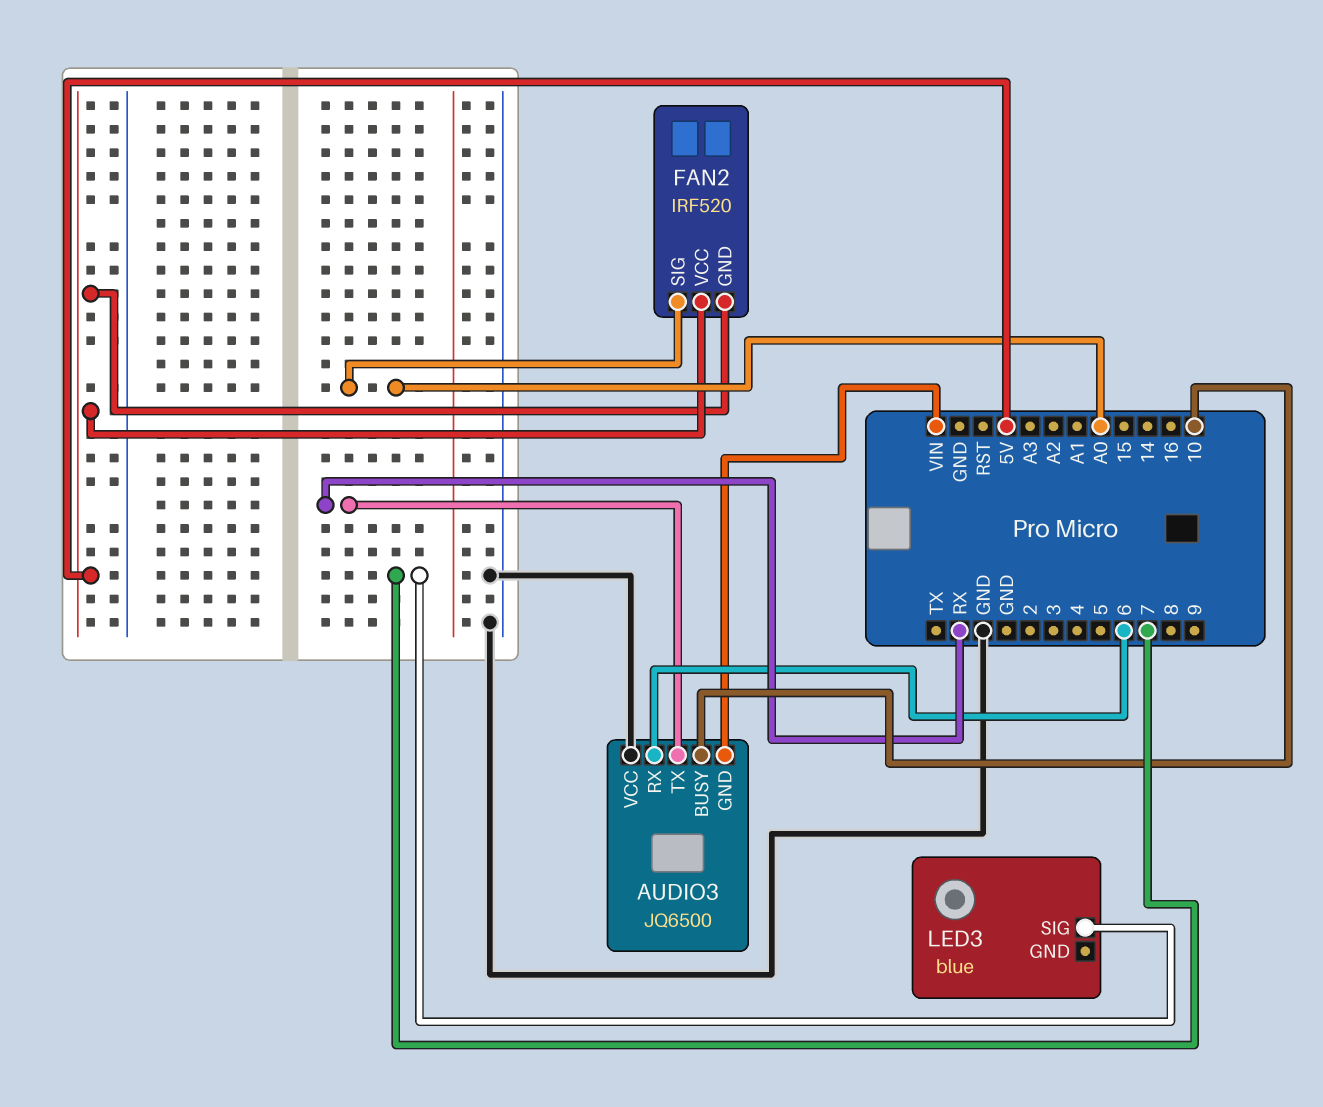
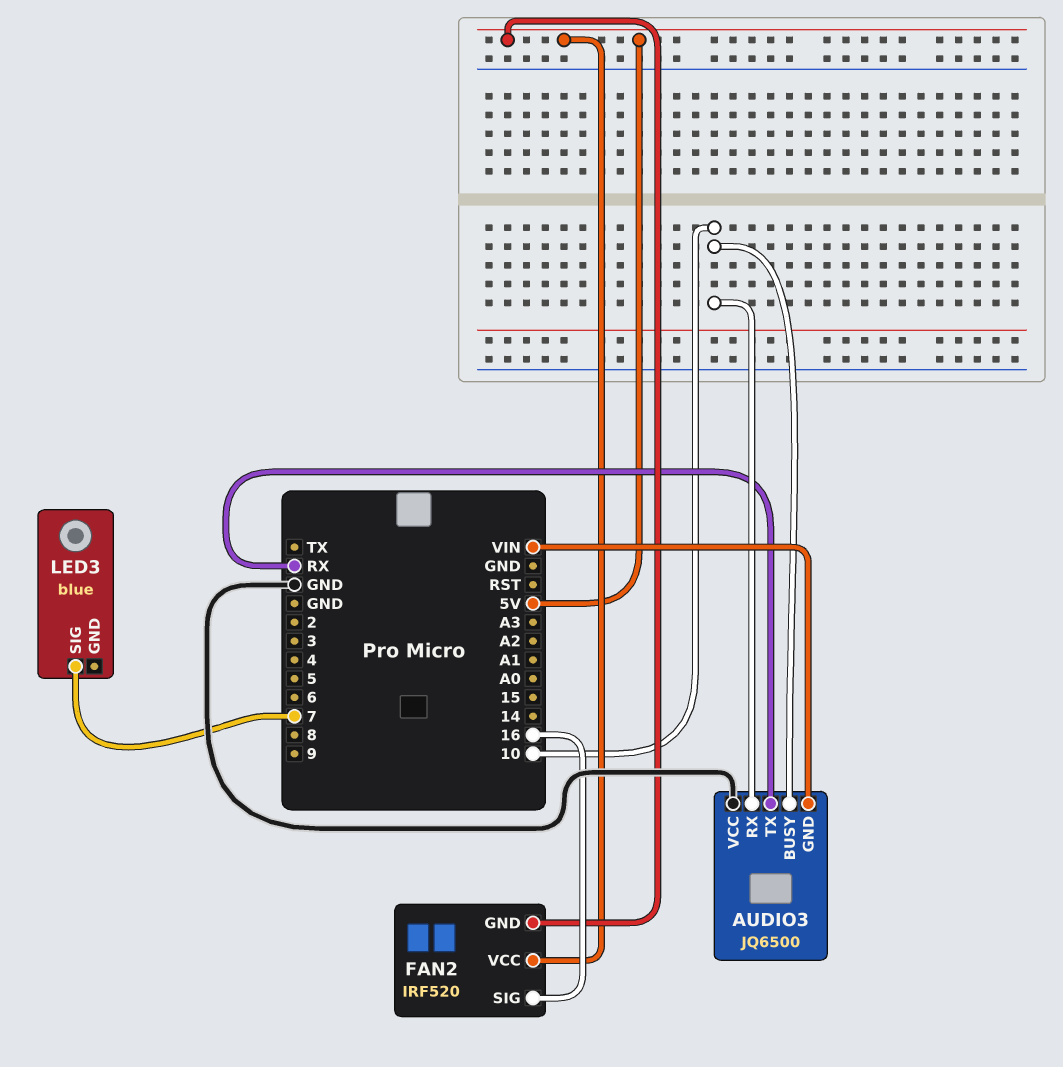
AUDIO3 pin RX: 6 -> 10
FAN2 pin SIG: A0 -> 16

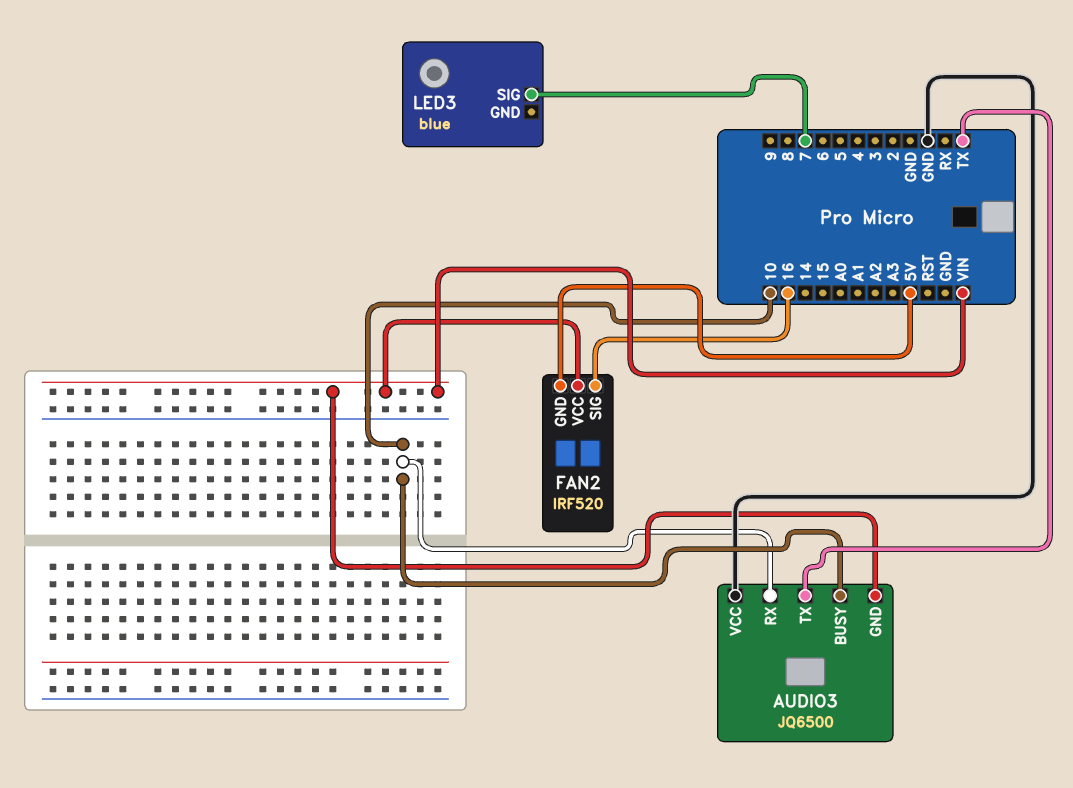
AUDIO3 pin TX: RX -> TX
FAN2 pin VCC: 5V -> VIN

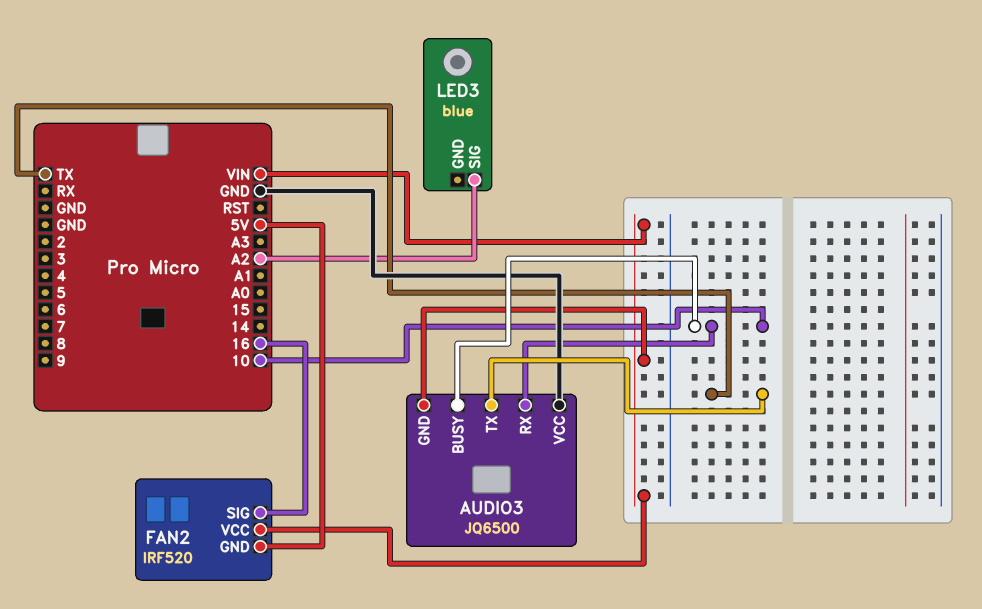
LED3 pin SIG: 7 -> A2

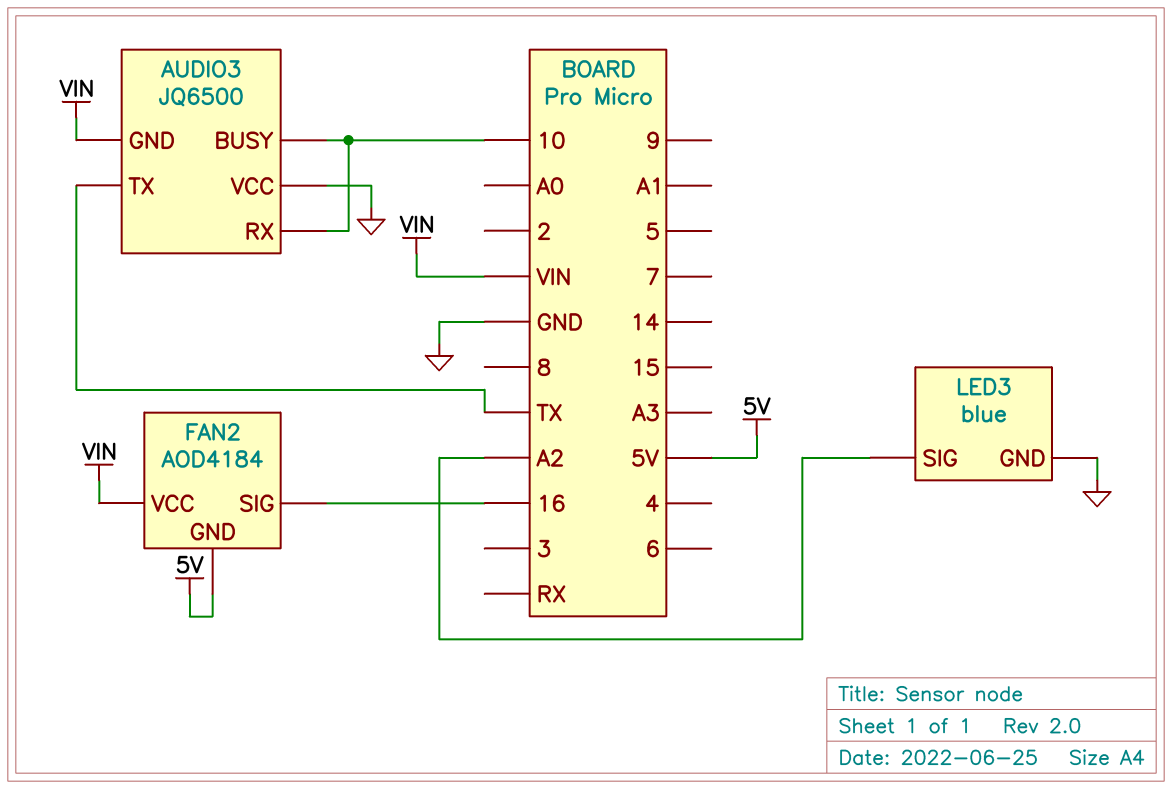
FAN2: IRF520 -> AOD4184
LED3 pin GND: none -> GND

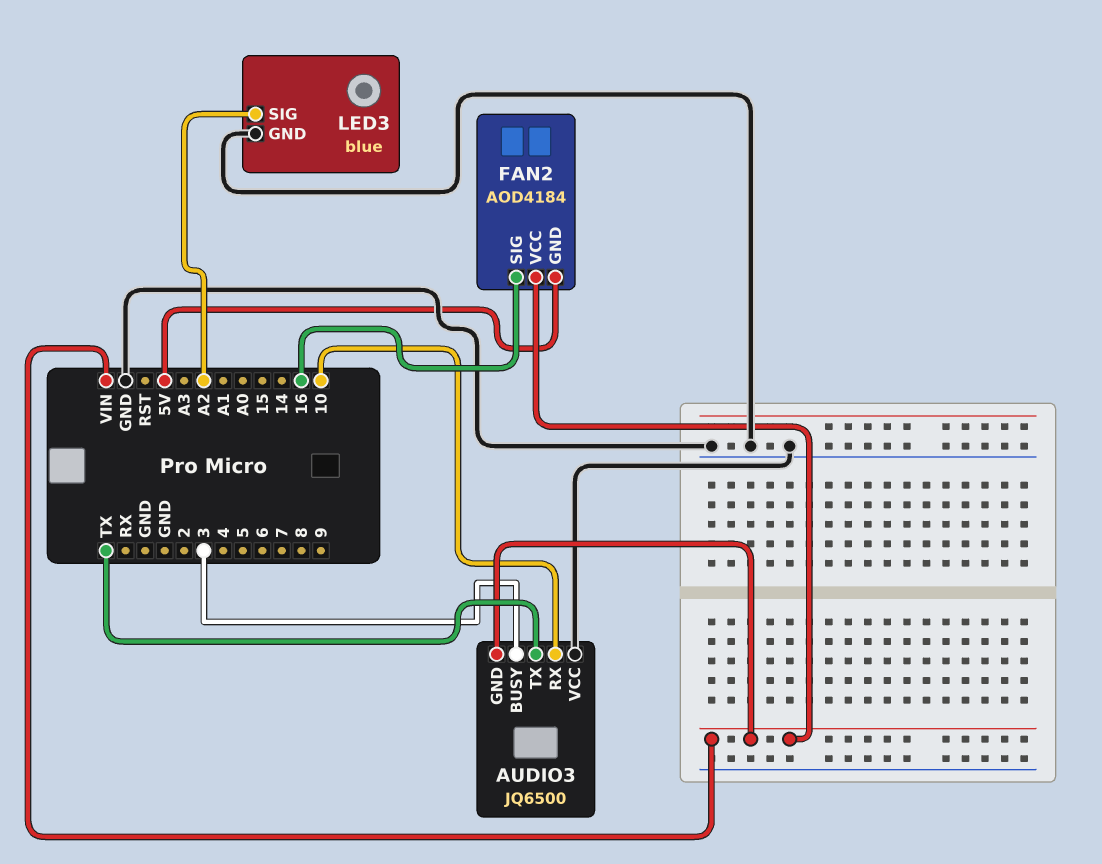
AUDIO3 pin BUSY: 10 -> 3

